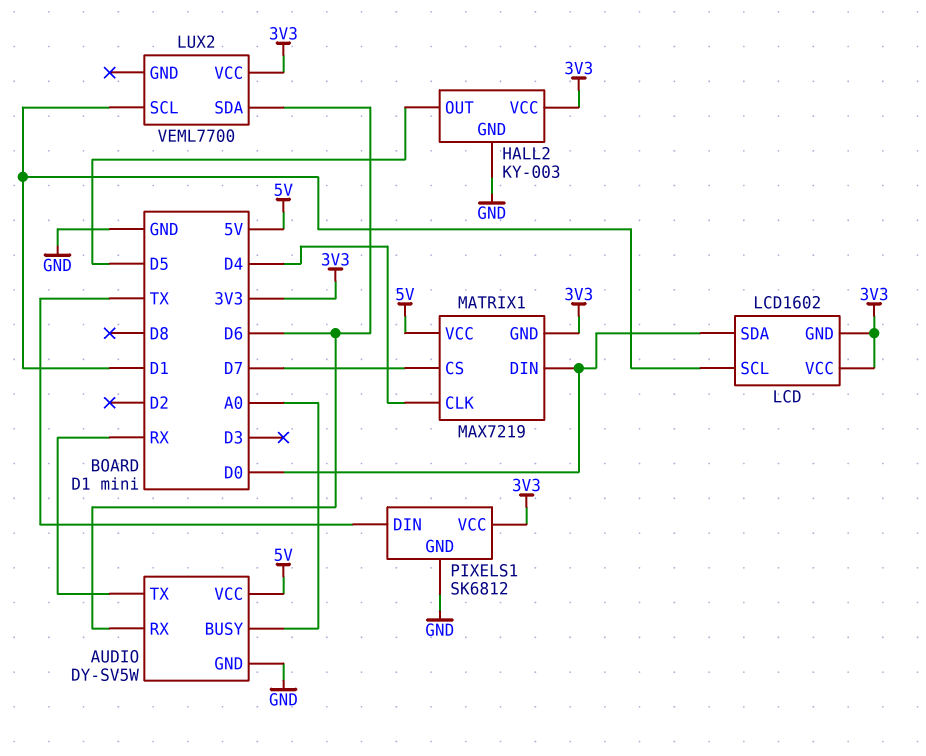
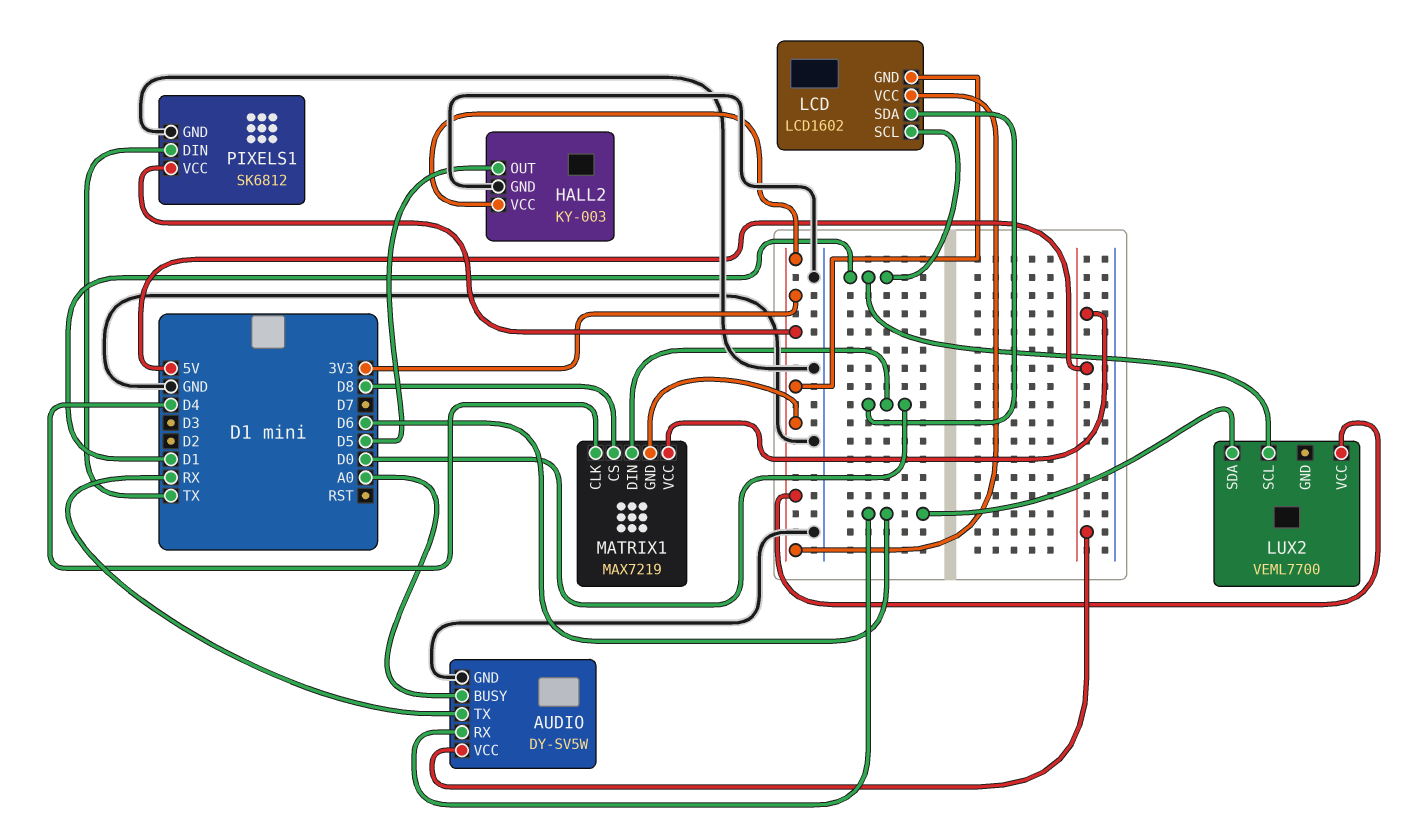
MATRIX1 pin CS: D7 -> D8

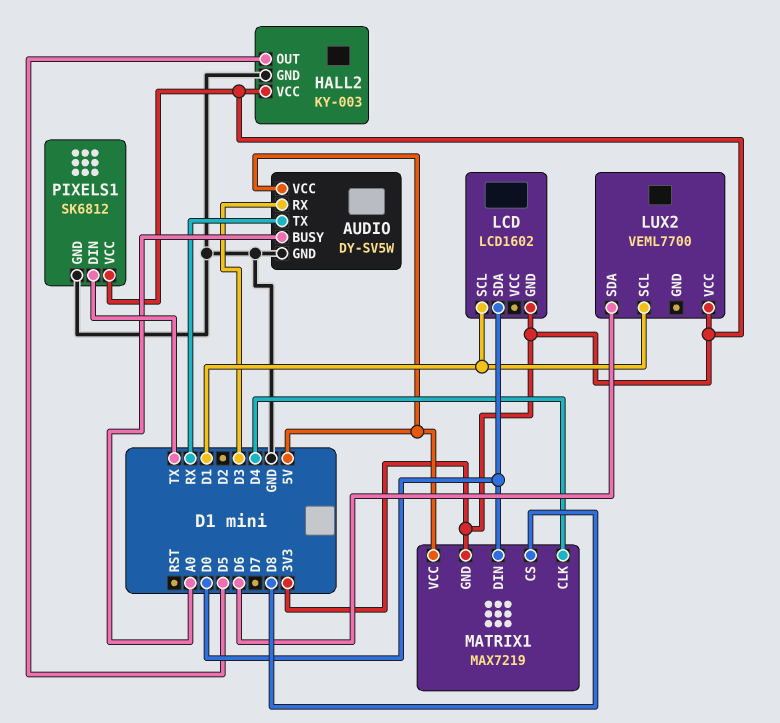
AUDIO pin RX: D6 -> D3
LCD pin VCC: 3V3 -> none

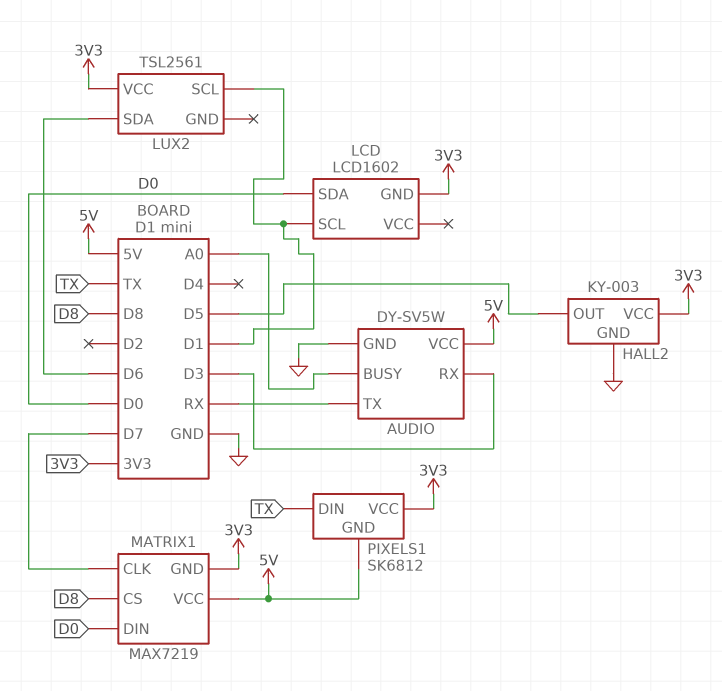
LUX2: VEML7700 -> TSL2561
MATRIX1 pin CLK: D4 -> D7
PIXELS1 pin GND: GND -> 5V

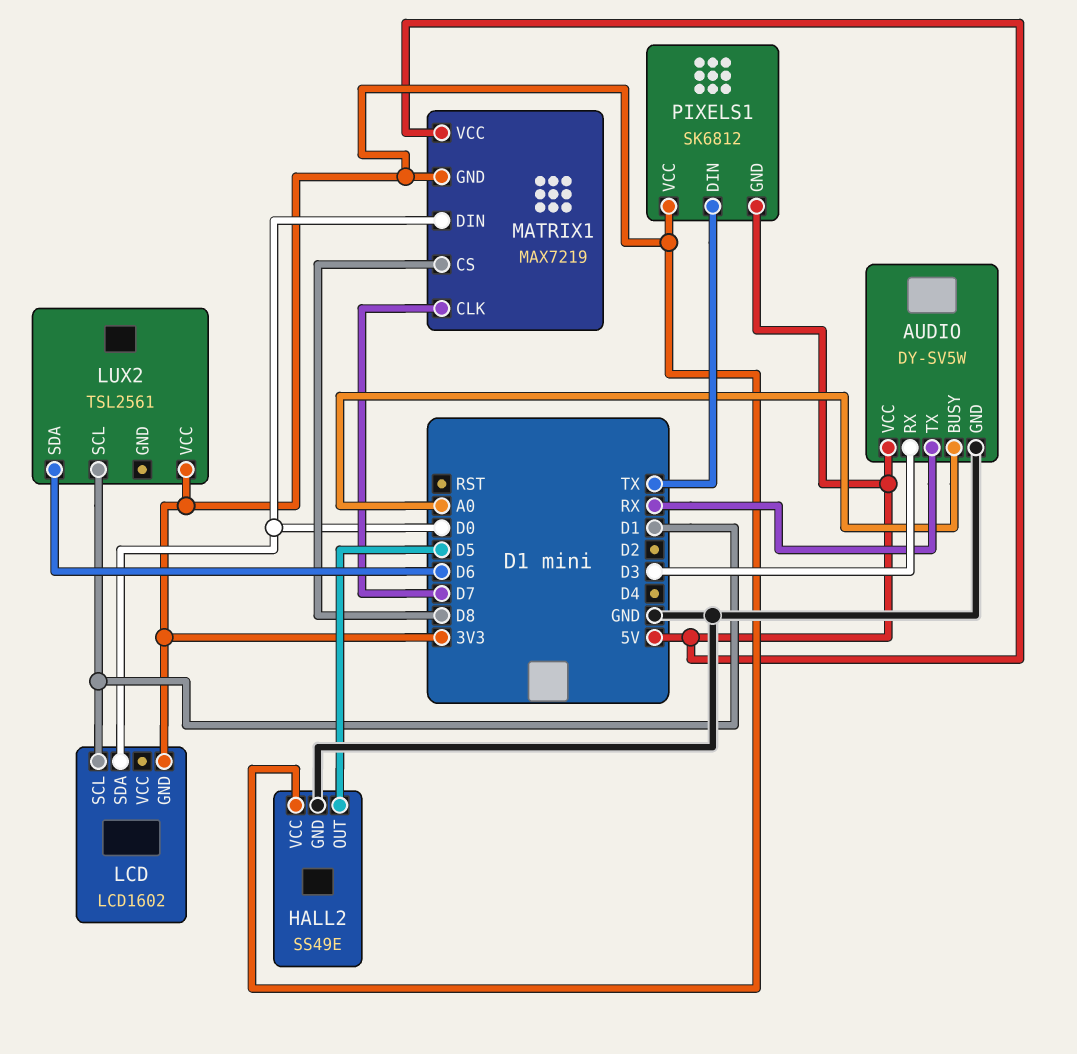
HALL2: KY-003 -> SS49E

